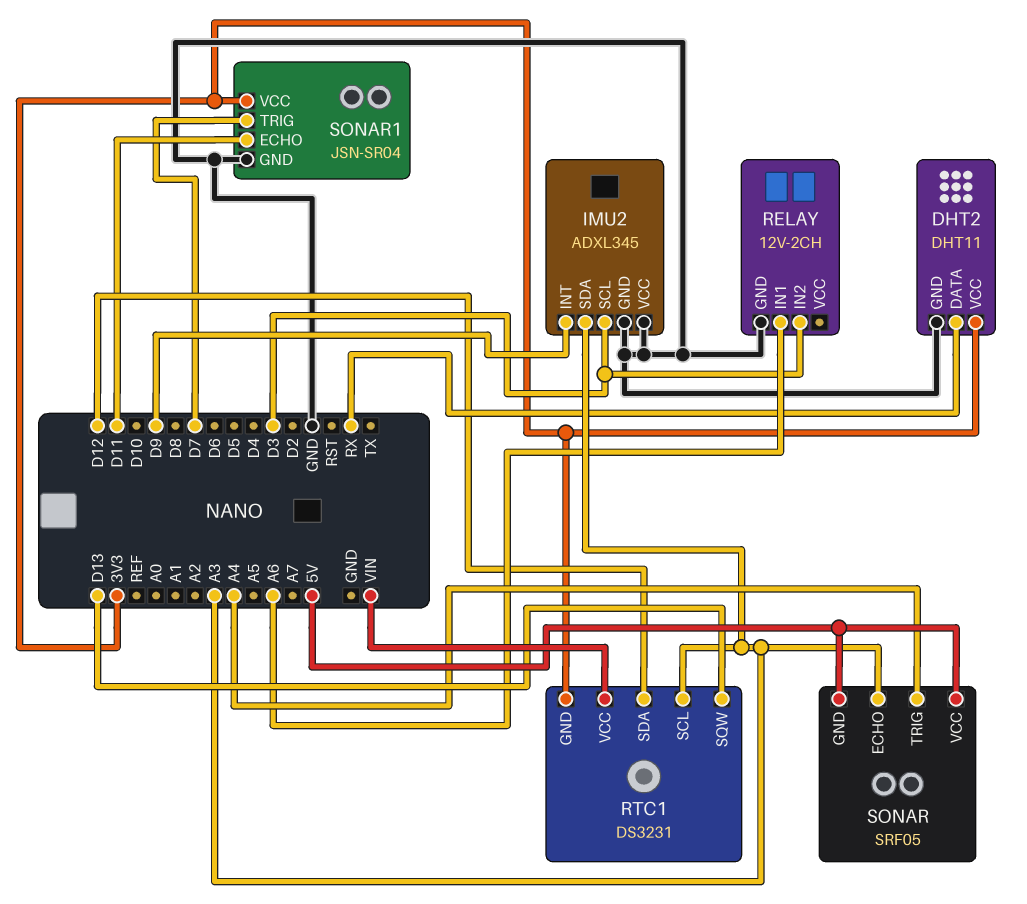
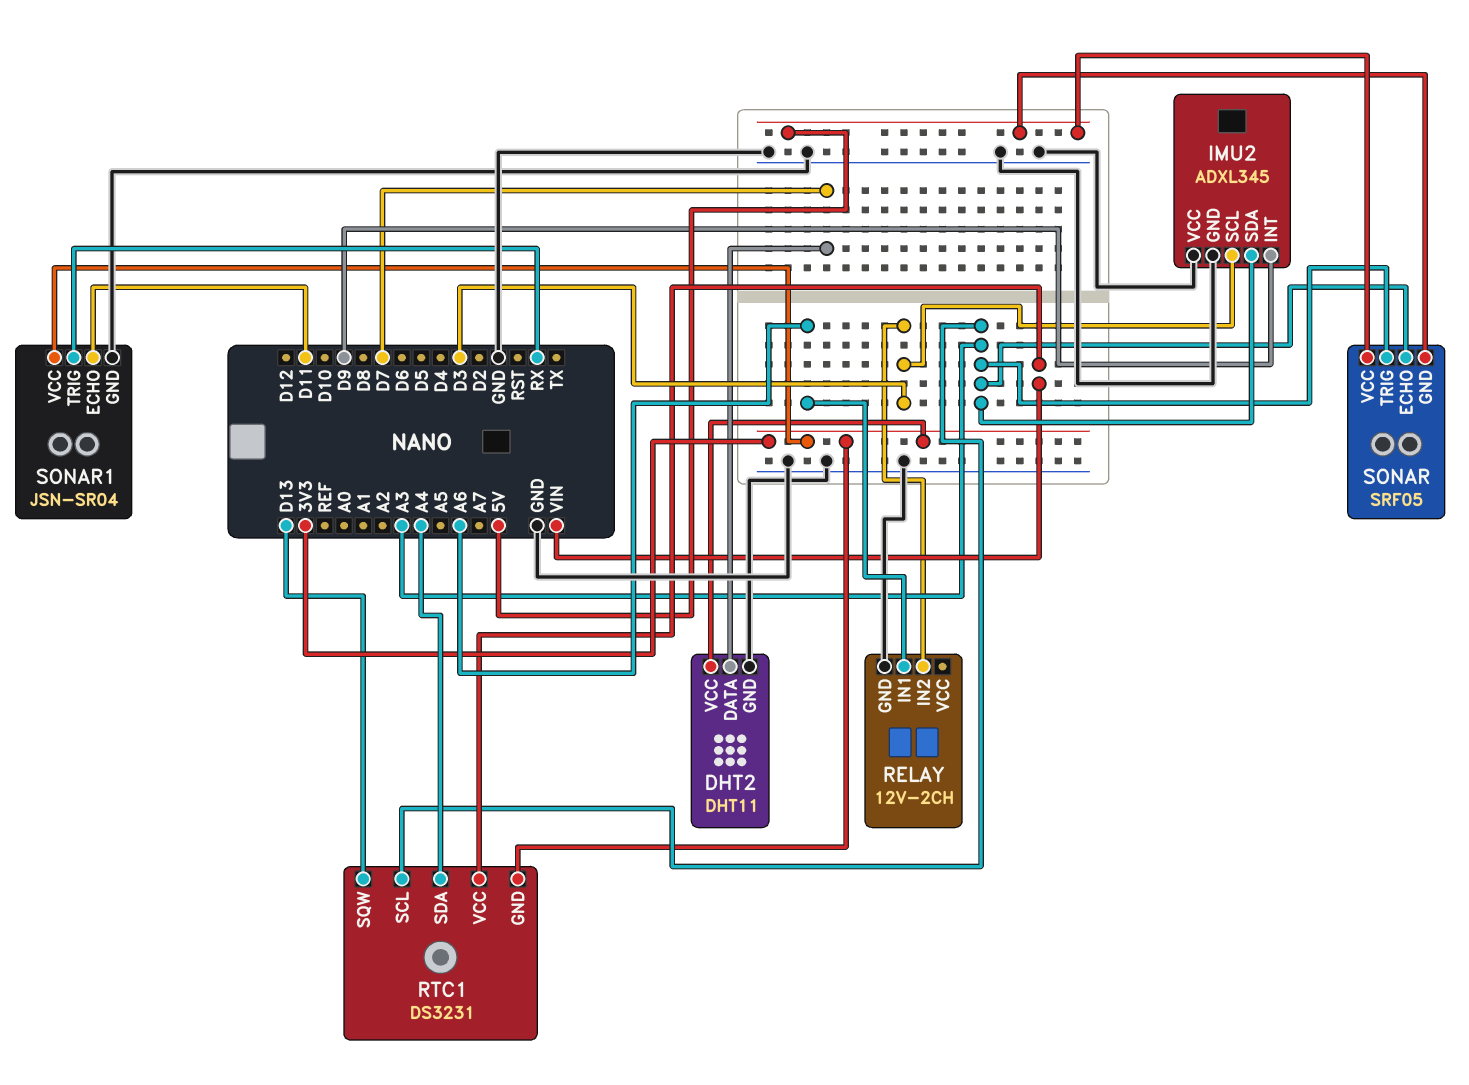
DHT2 pin DATA: RX -> D7
RTC1 pin SDA: D12 -> A4
SONAR pin TRIG: A4 -> A3
SONAR1 pin TRIG: D7 -> RX

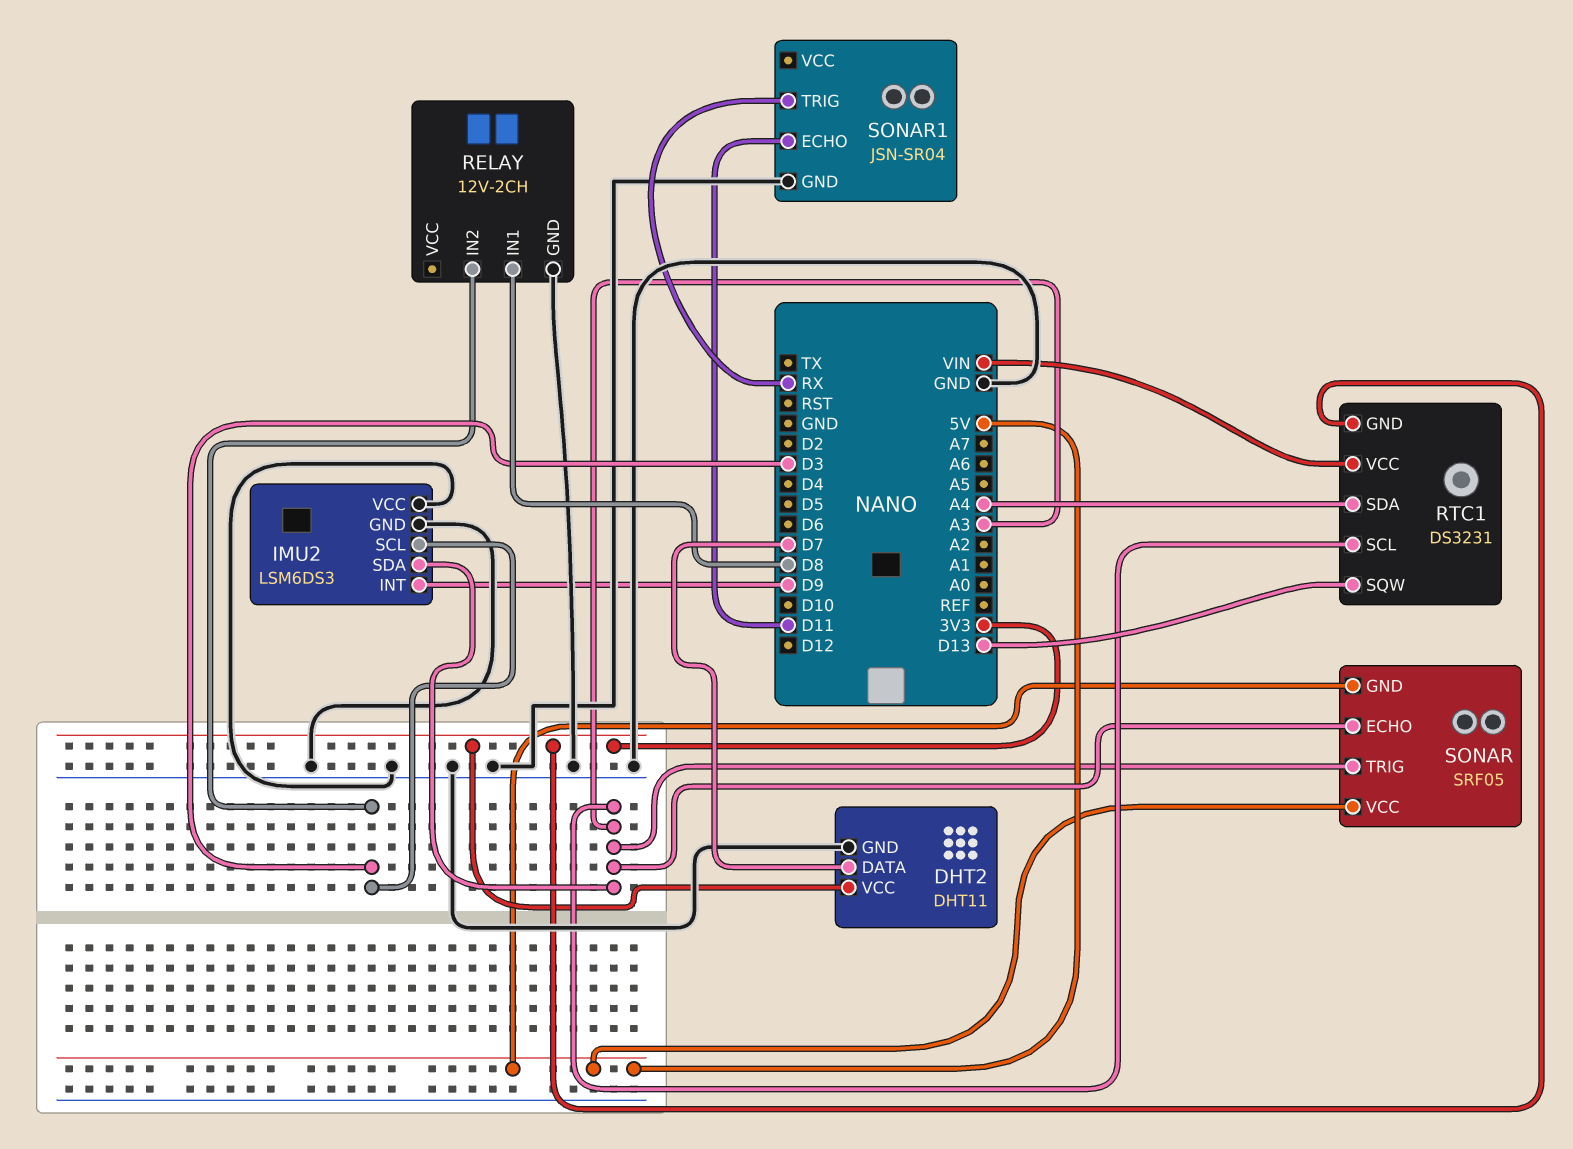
IMU2: ADXL345 -> LSM6DS3
RELAY pin IN1: A6 -> D8
SONAR1 pin VCC: 3V3 -> none

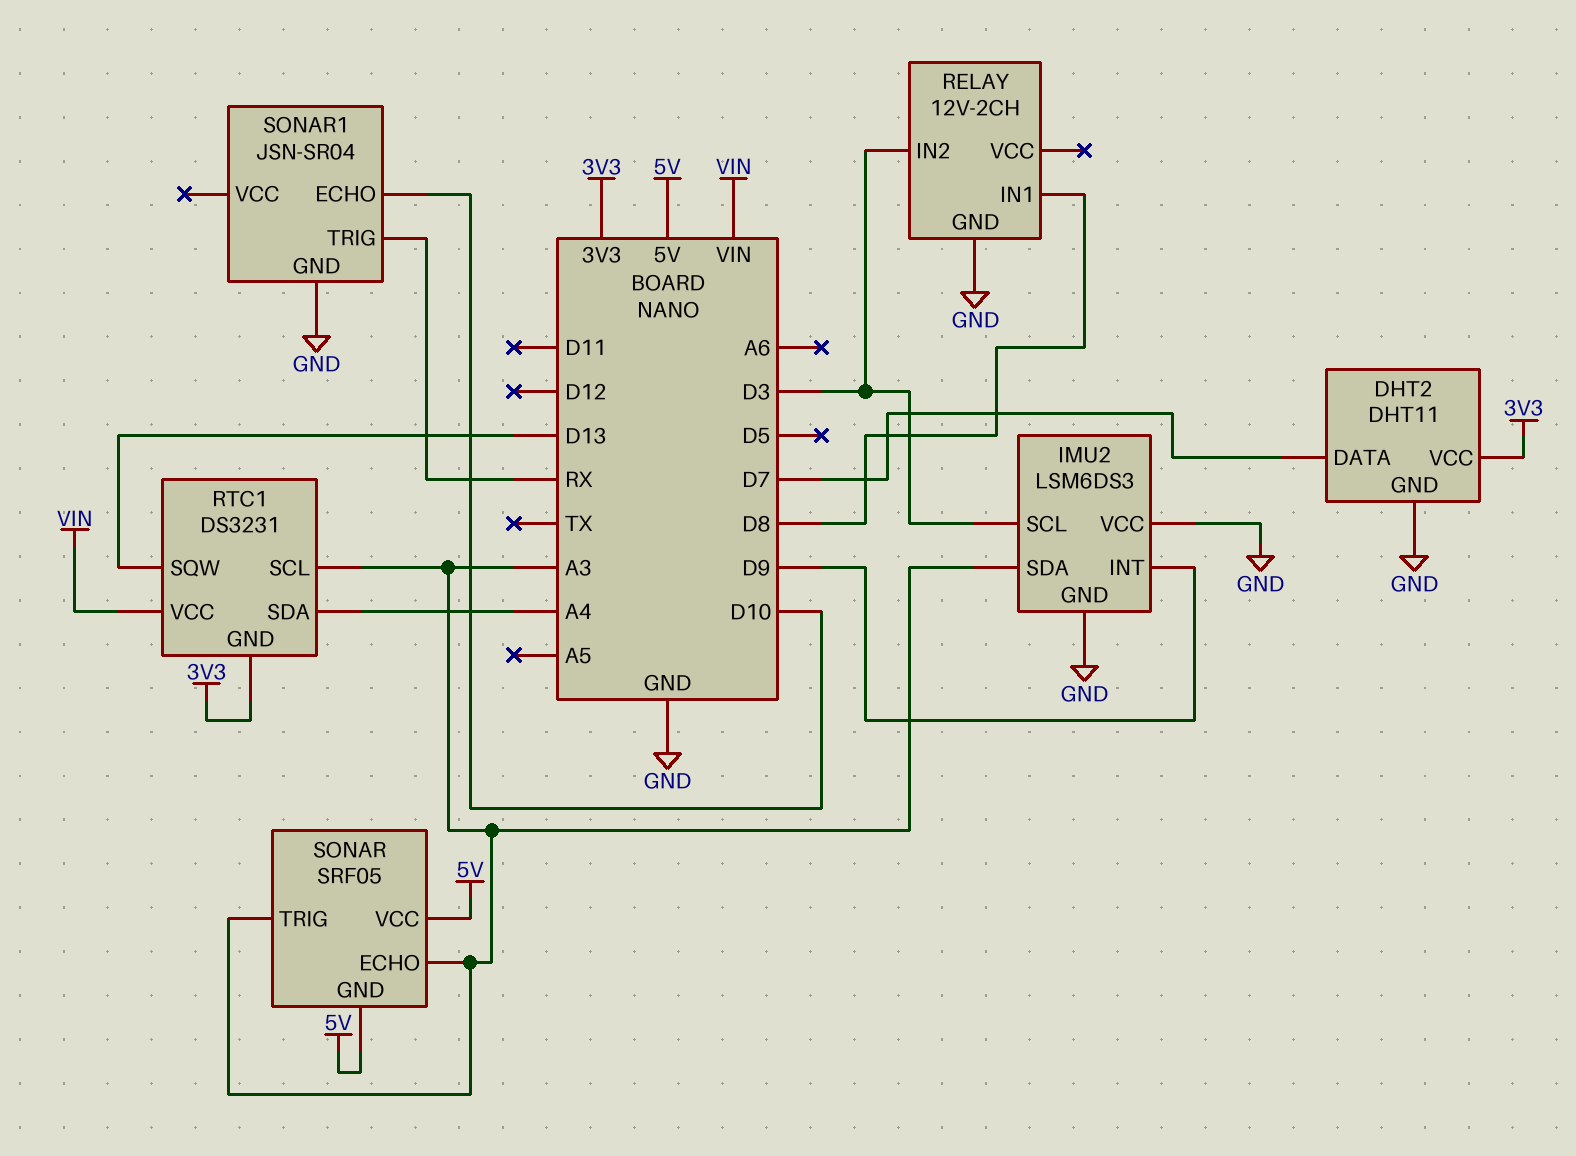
SONAR1 pin ECHO: D11 -> D10

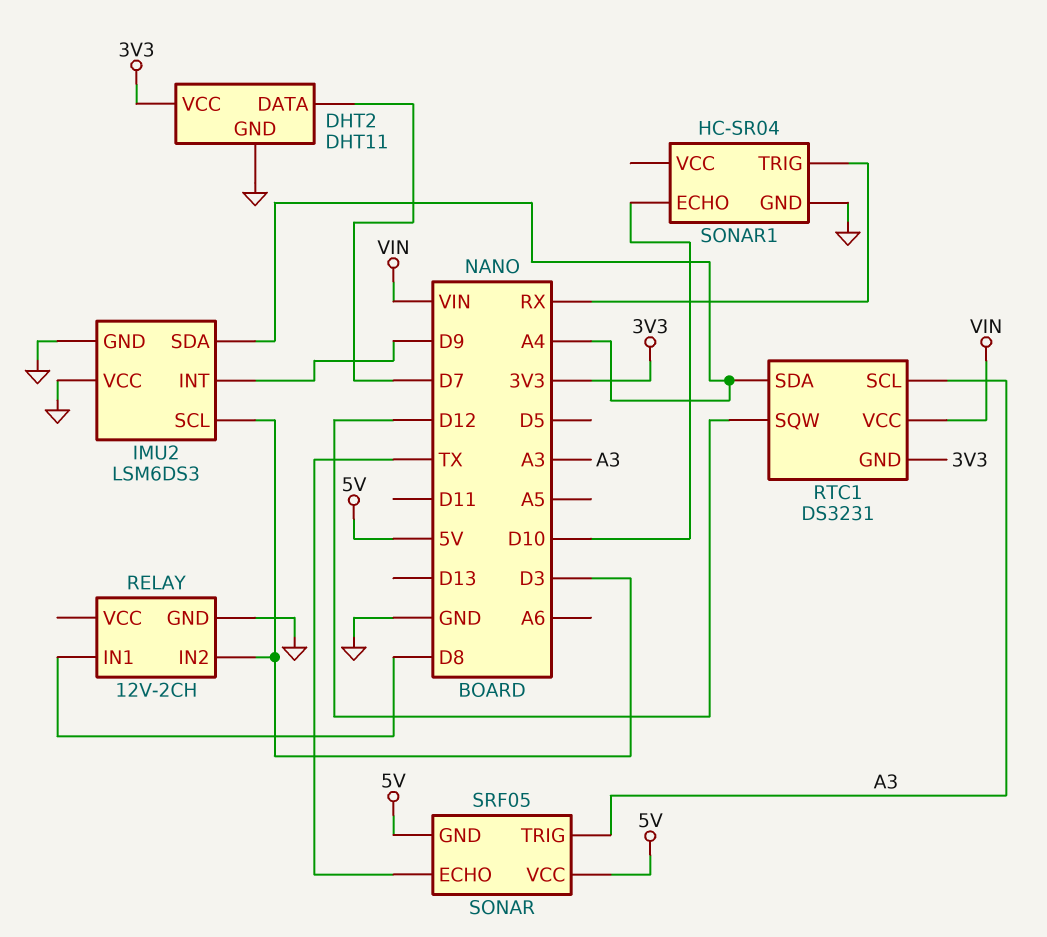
IMU2 pin SDA: A3 -> A4
RTC1 pin SQW: D13 -> D12
SONAR pin ECHO: A3 -> TX
SONAR1: JSN-SR04 -> HC-SR04

